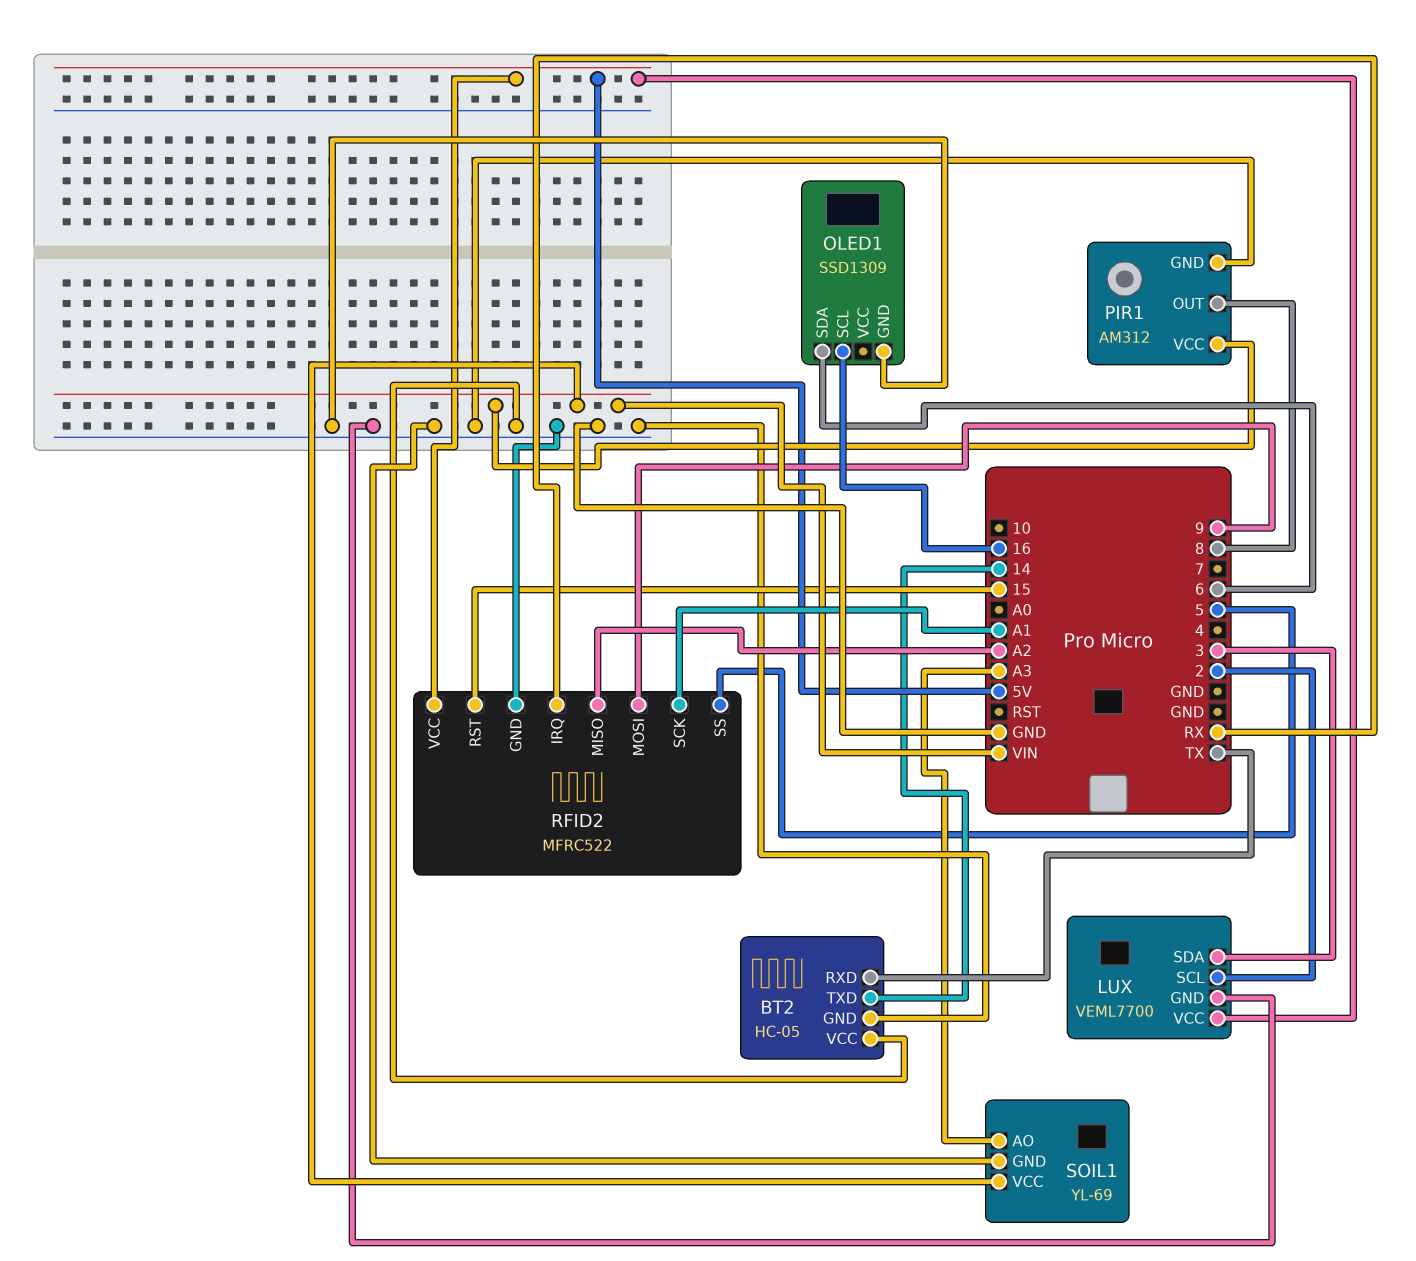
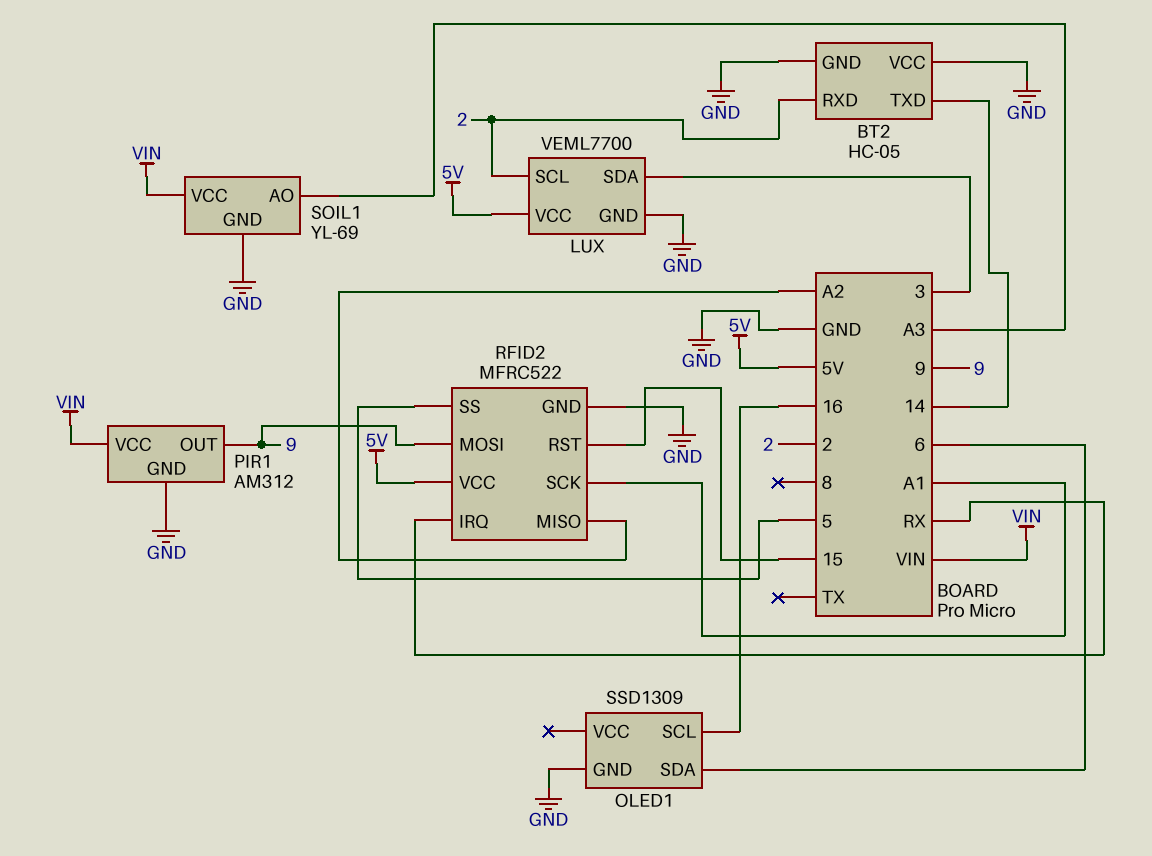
BT2 pin RXD: TX -> 2
PIR1 pin OUT: 8 -> 9

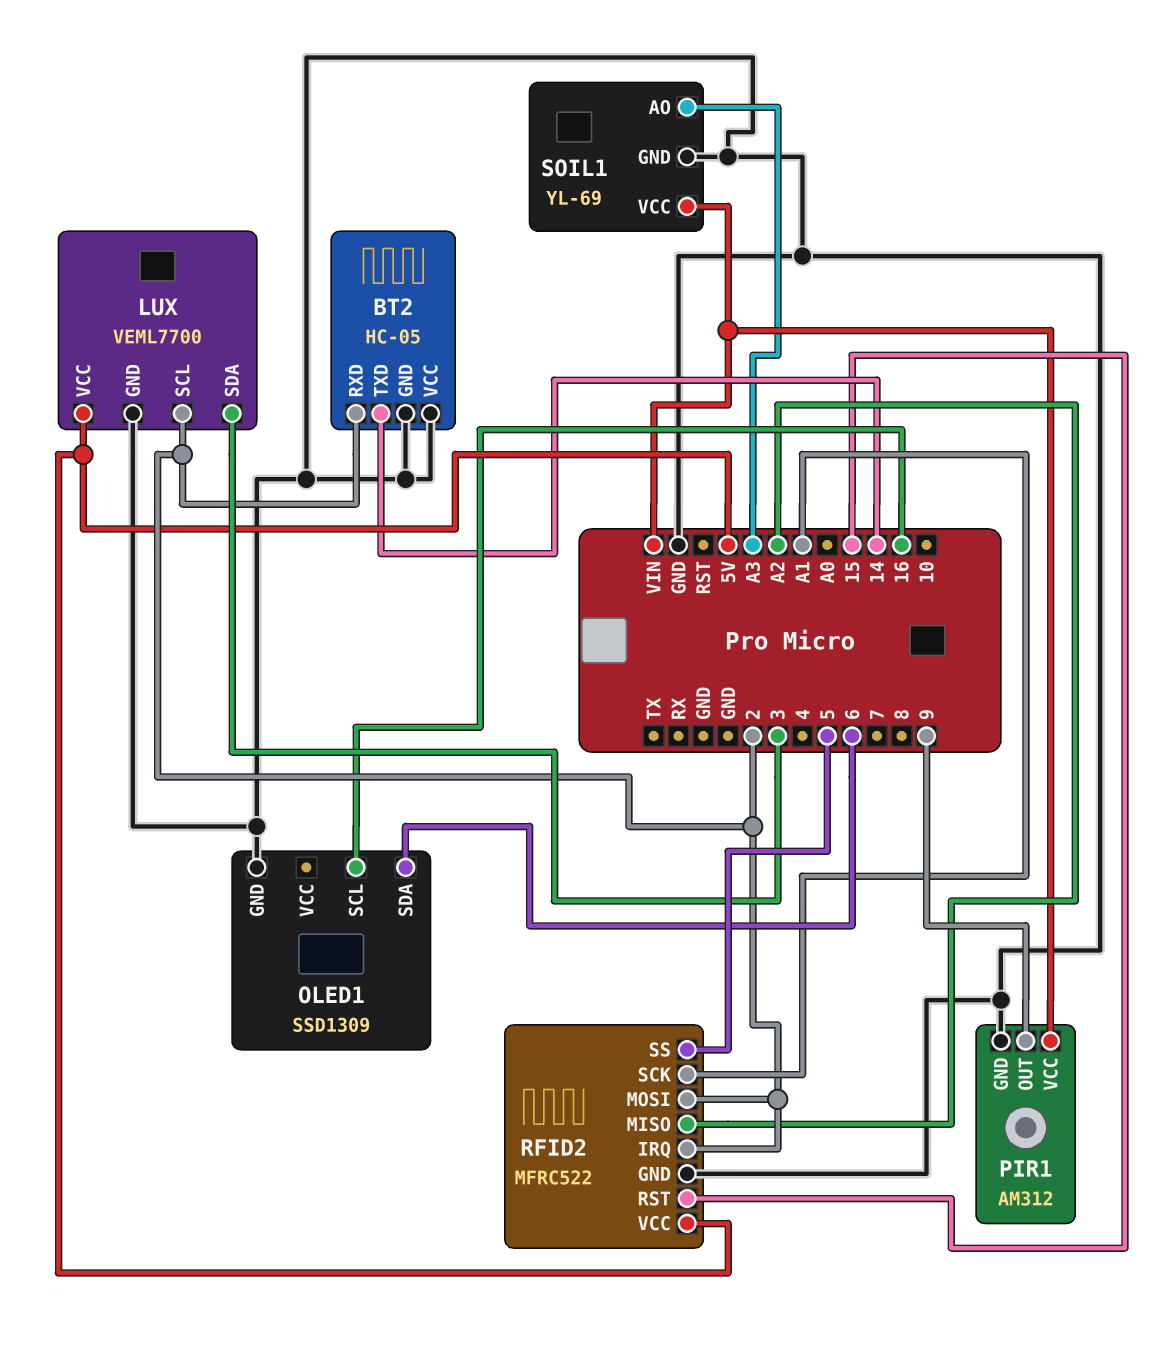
RFID2 pin IRQ: RX -> 2
RFID2 pin MOSI: 9 -> 2

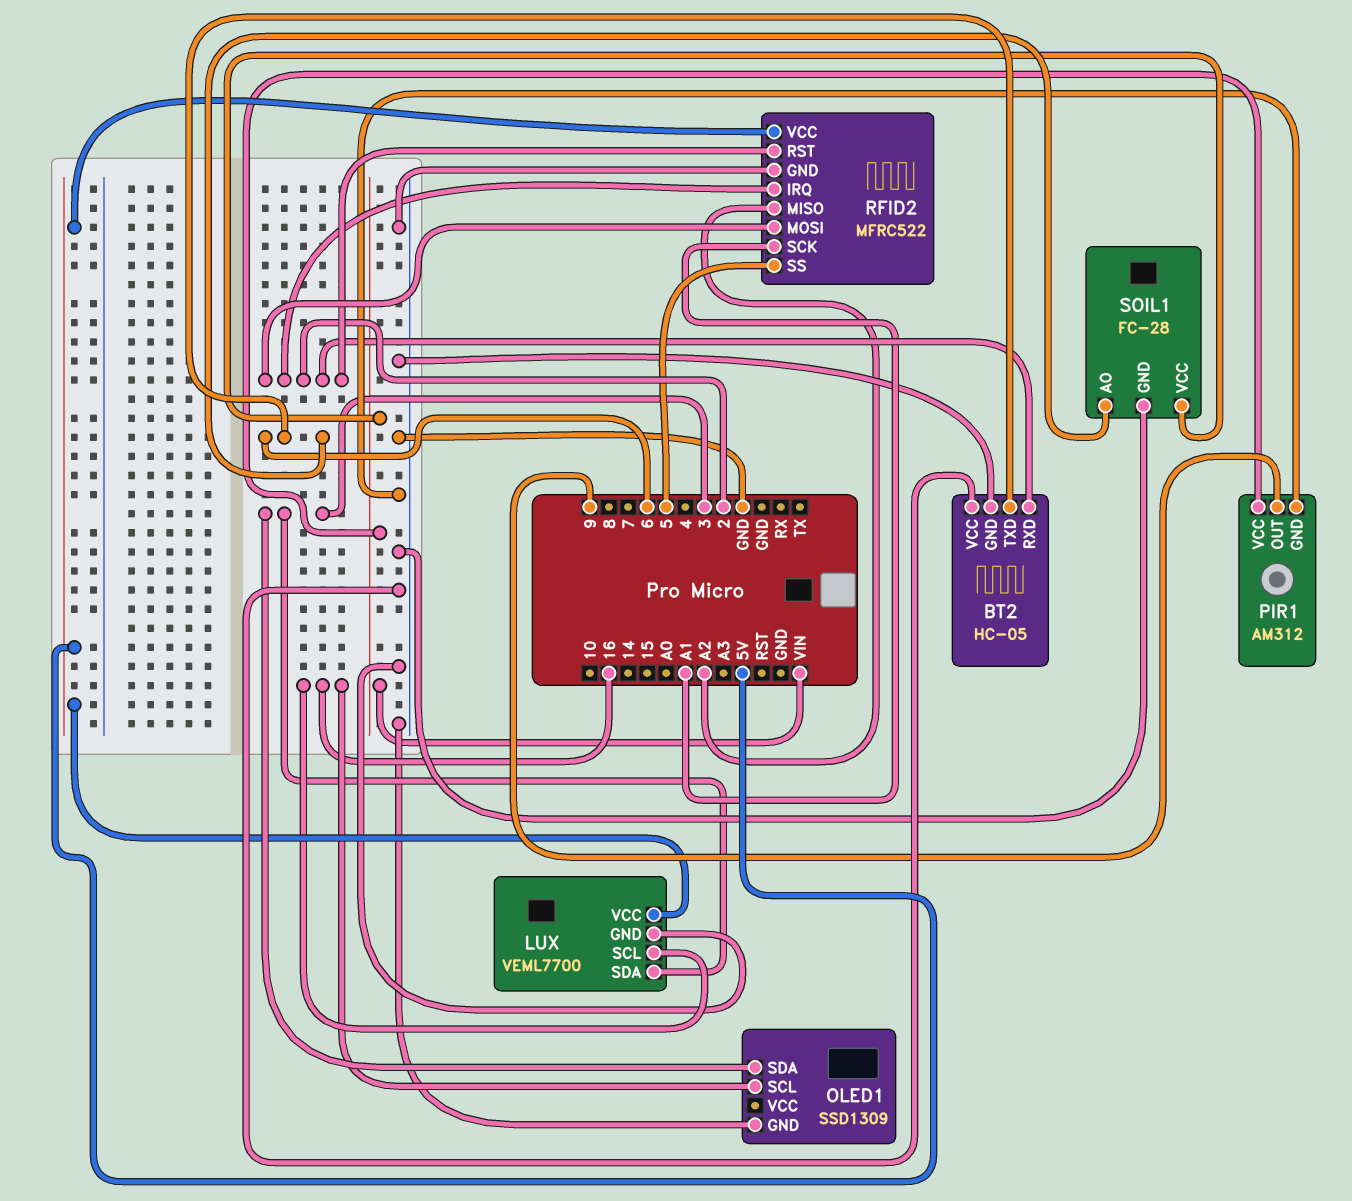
BT2 pin TXD: 14 -> 6
LUX pin SCL: 2 -> 16
OLED1 pin SDA: 6 -> 3
RFID2 pin RST: 15 -> 2
SOIL1: YL-69 -> FC-28
SOIL1 pin AO: A3 -> 6

